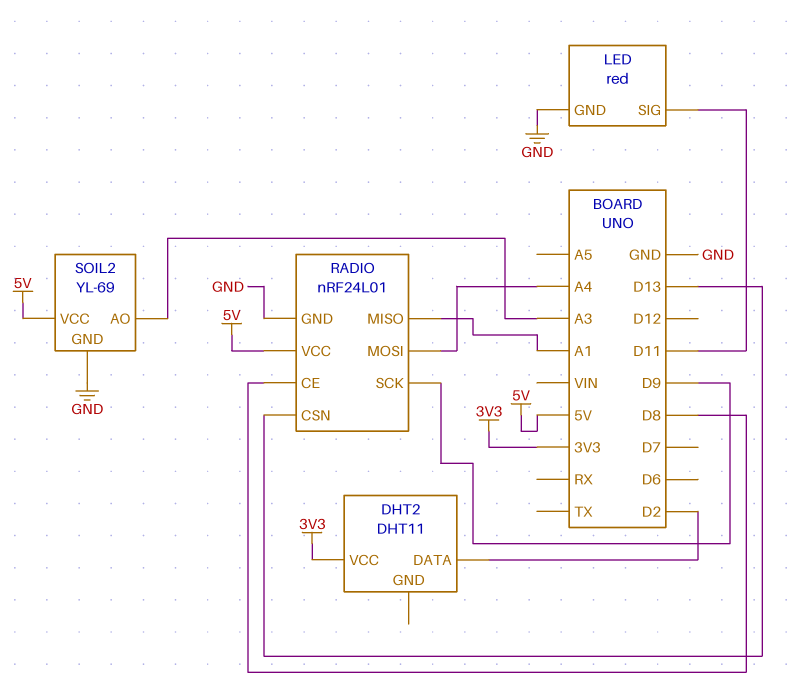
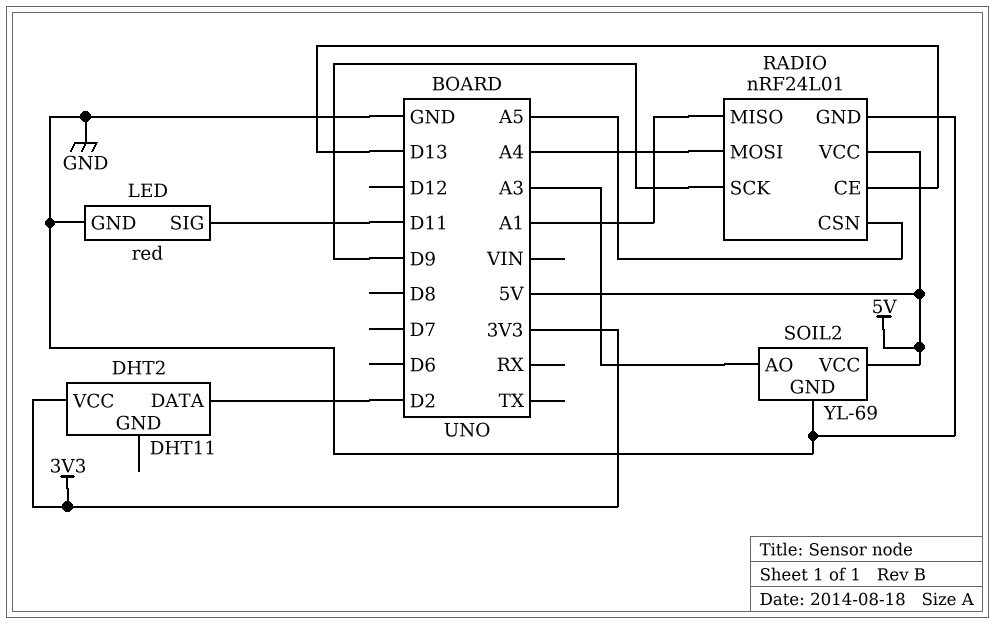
RADIO pin CE: D8 -> D13
RADIO pin CSN: D13 -> A5

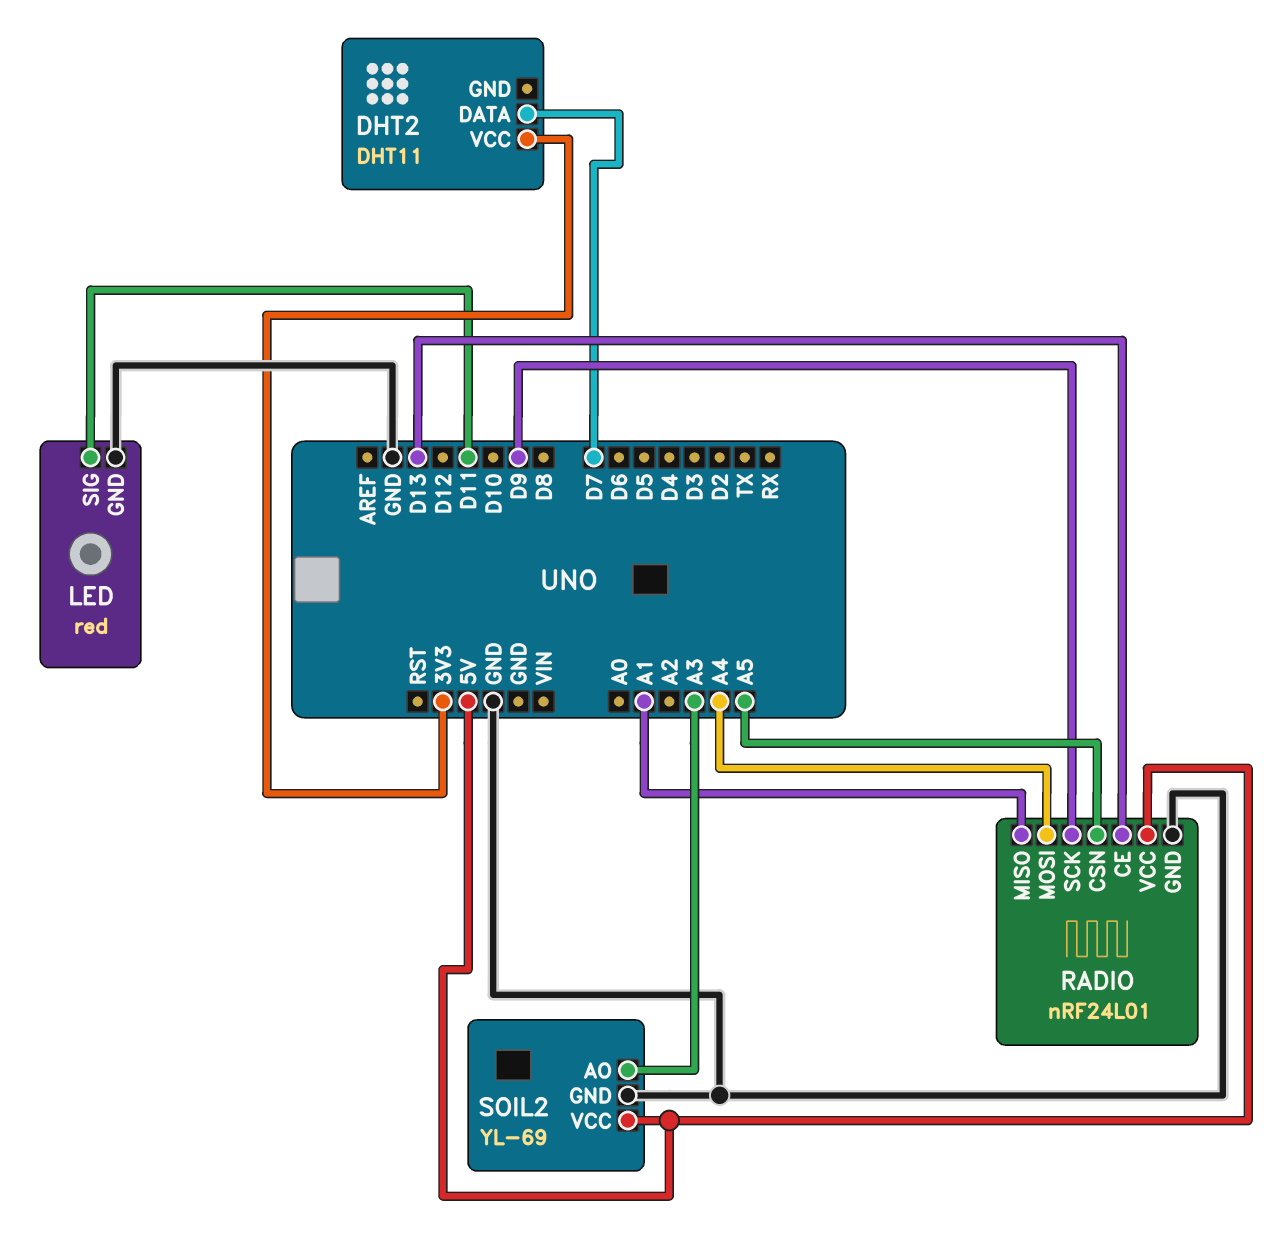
DHT2 pin DATA: D2 -> D7

